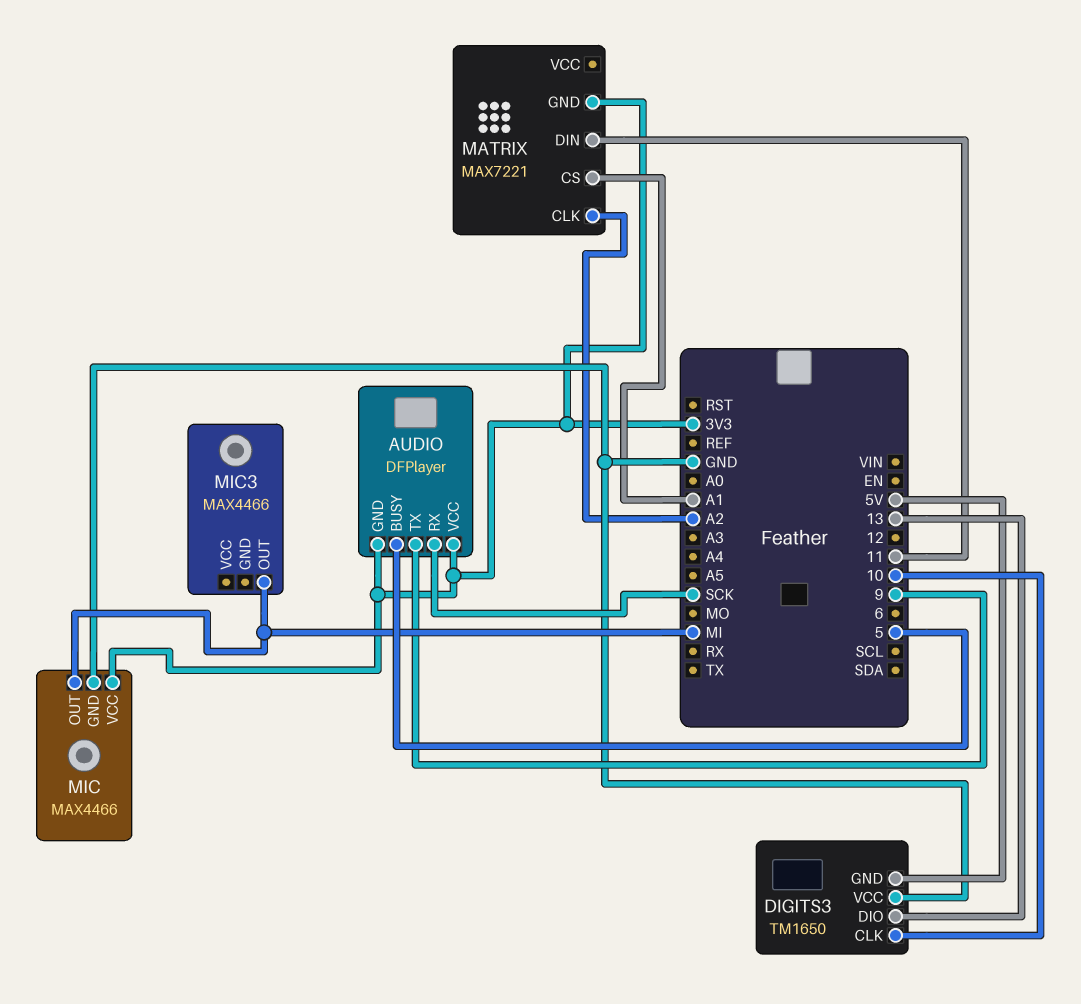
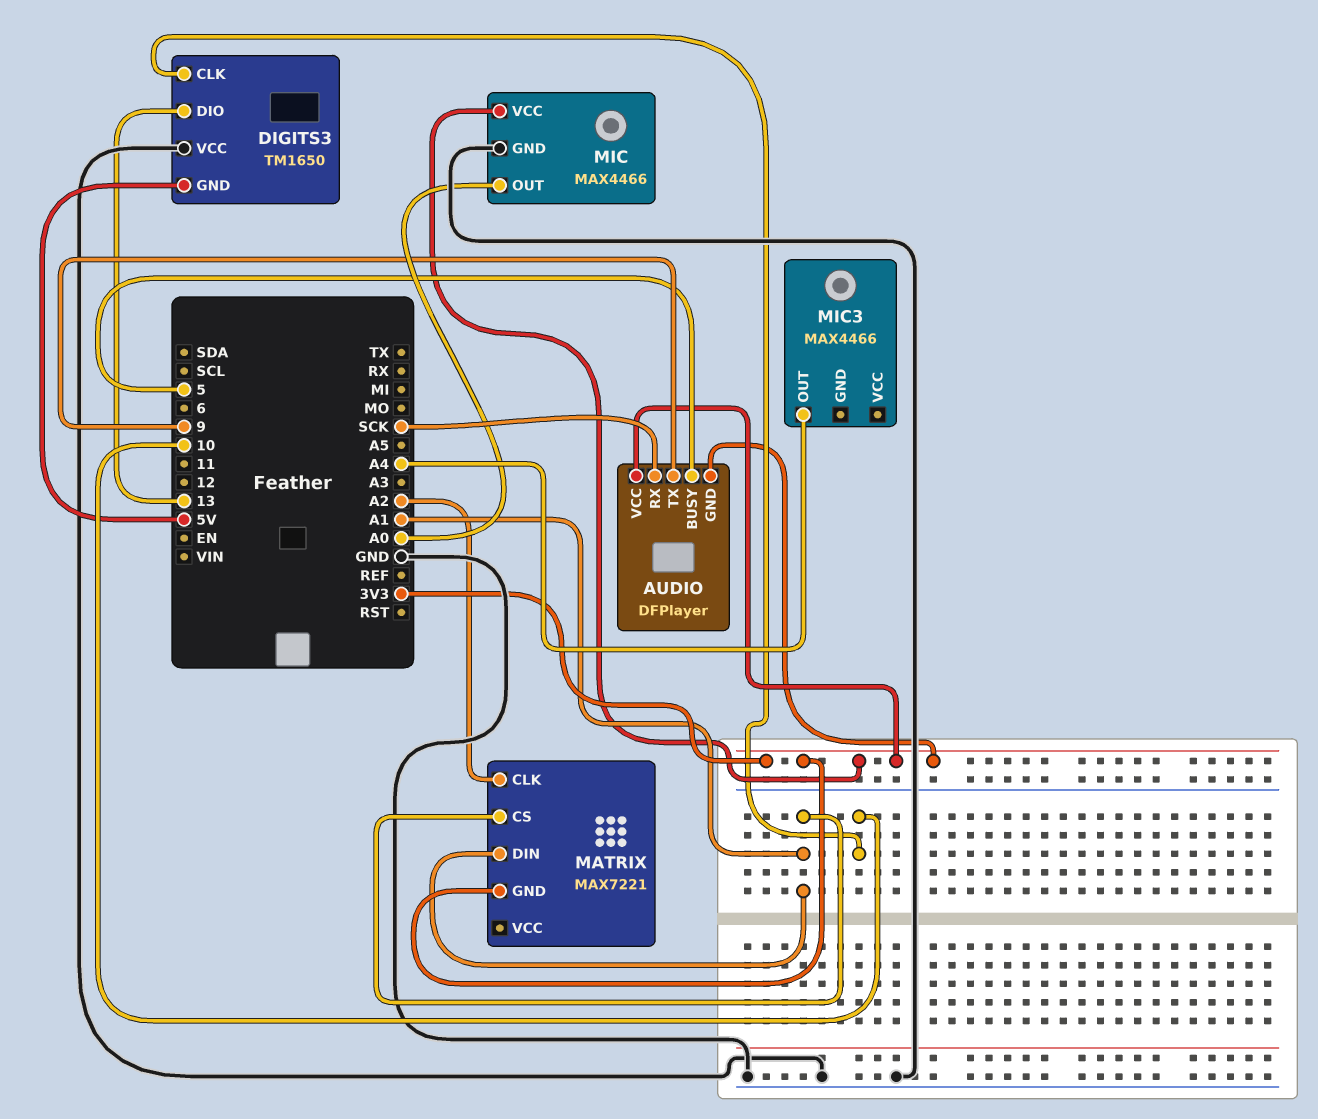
MATRIX pin DIN: 11 -> A1
MIC pin OUT: MI -> A0
MIC3 pin OUT: MI -> A4

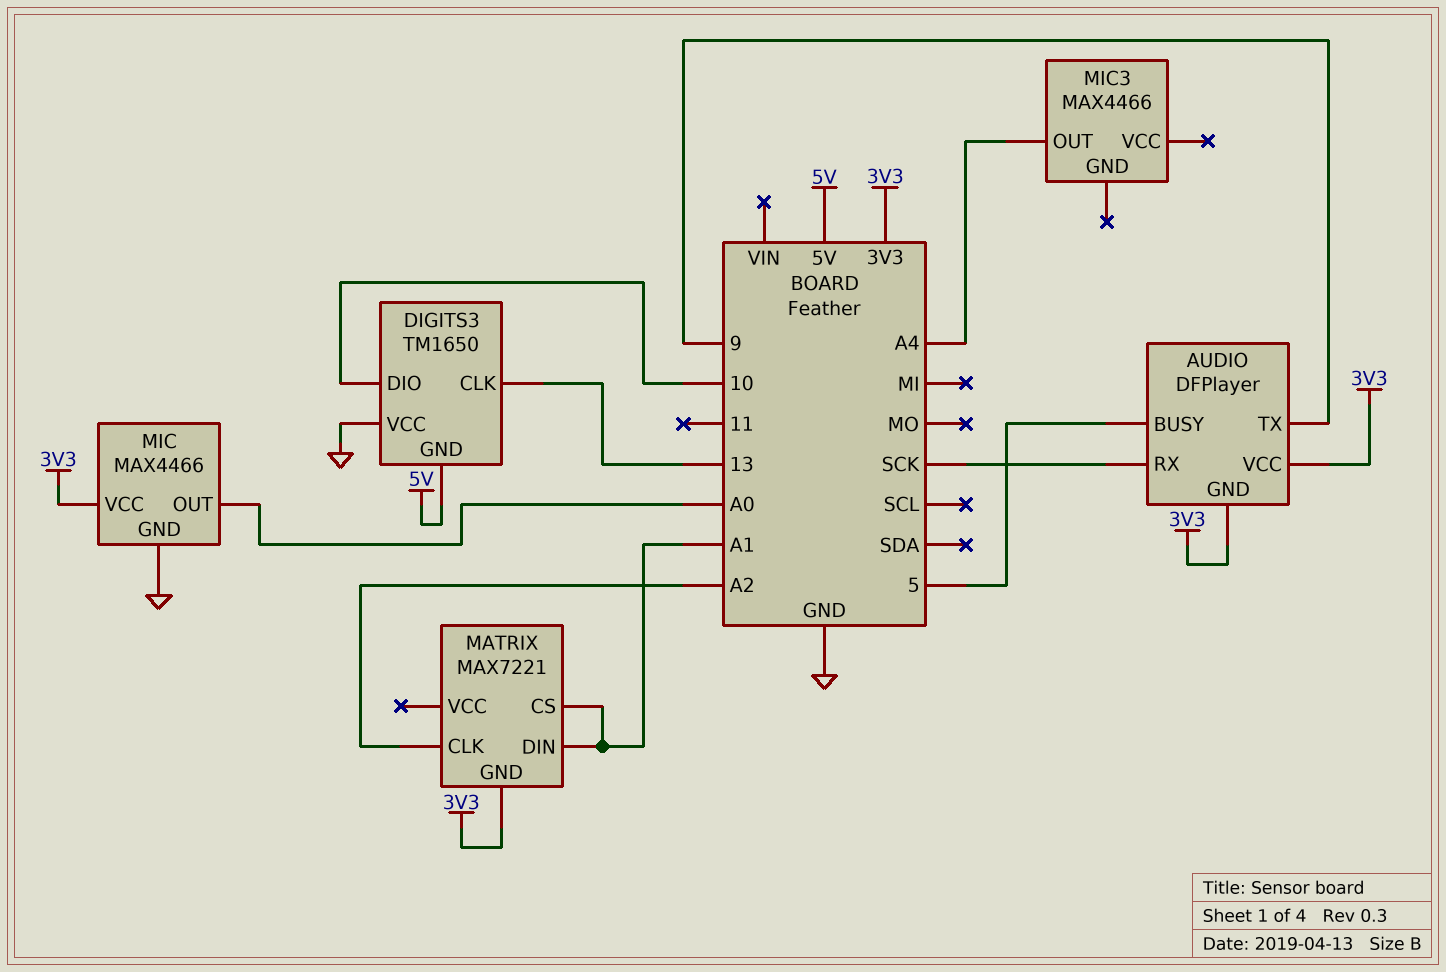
DIGITS3 pin CLK: 10 -> 13
DIGITS3 pin DIO: 13 -> 10

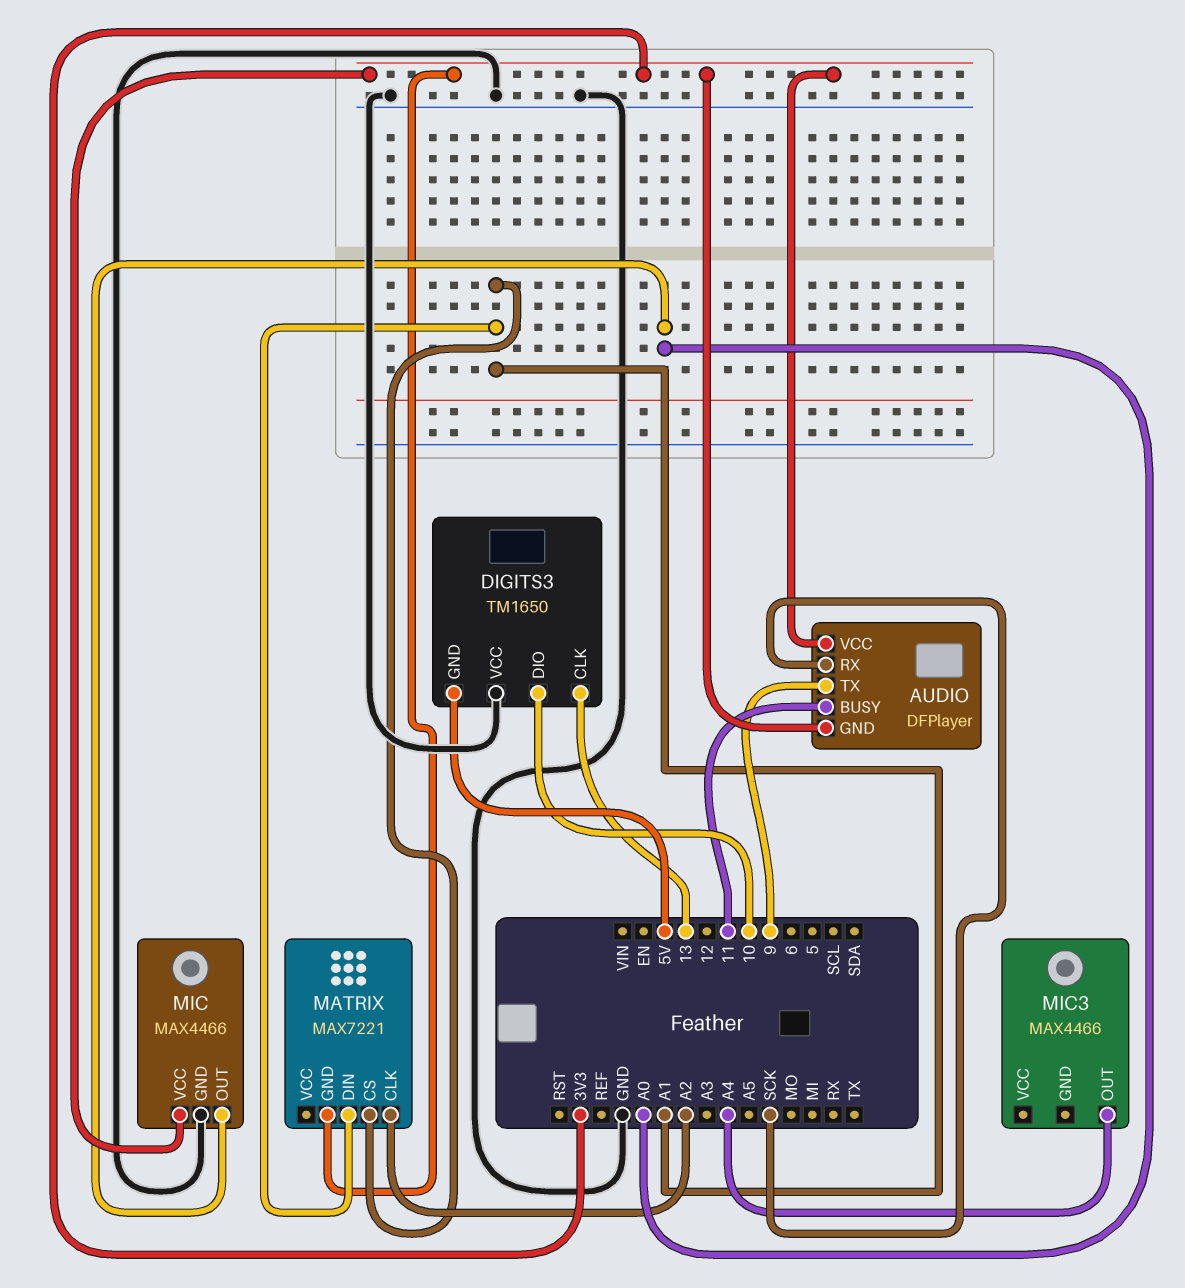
AUDIO pin BUSY: 5 -> 11

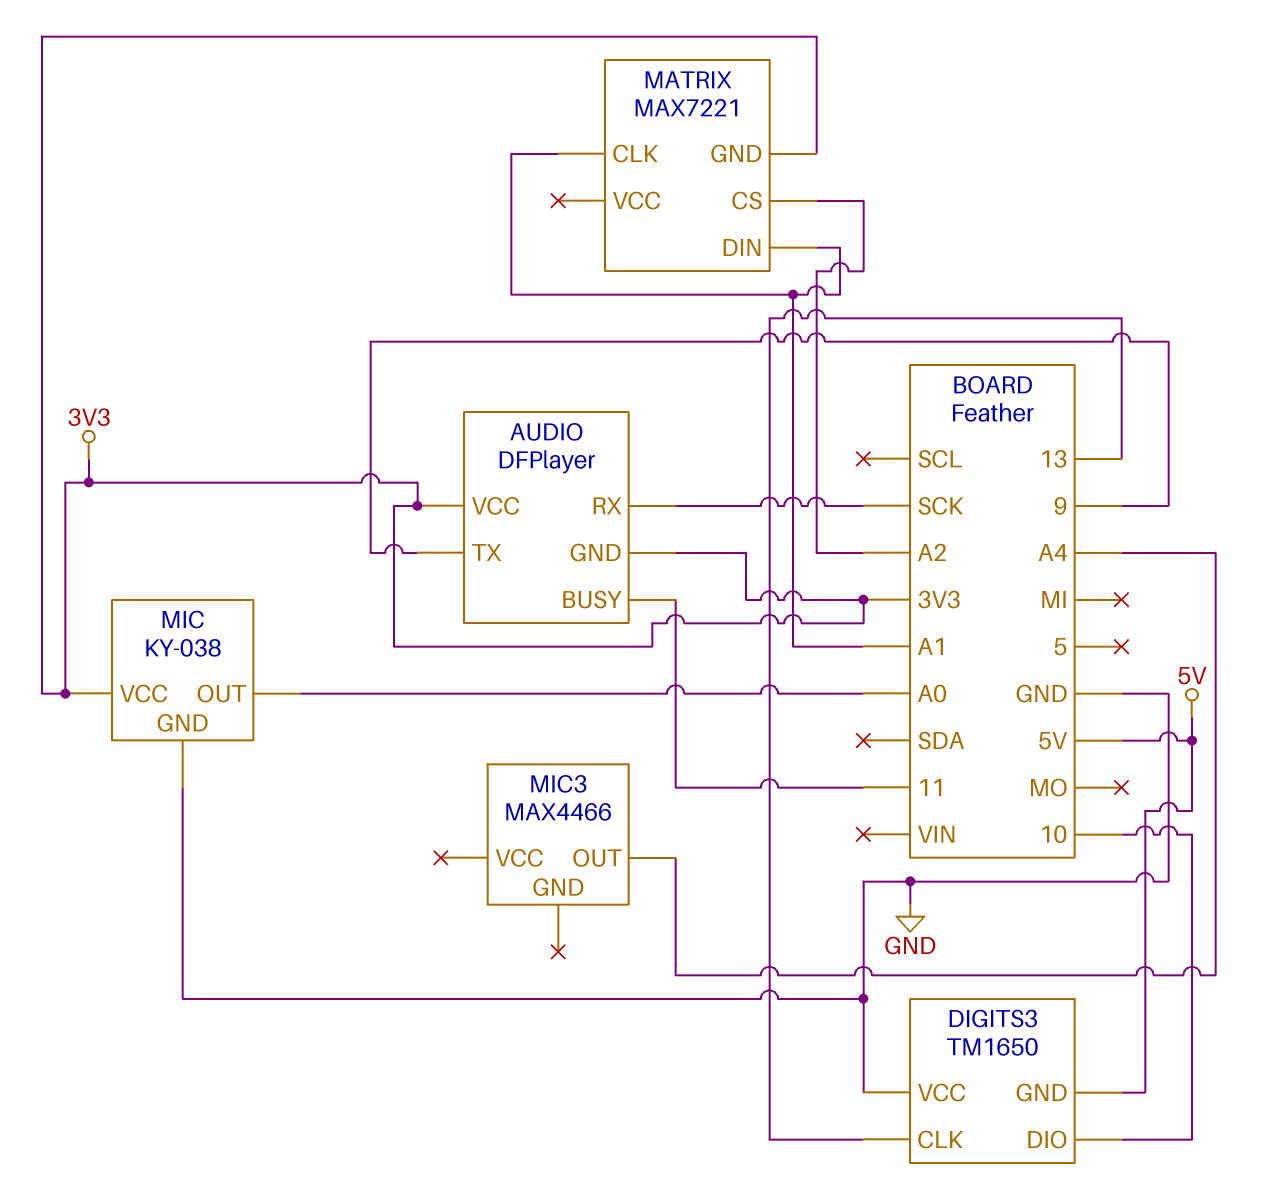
MATRIX pin CLK: A2 -> A1
MATRIX pin CS: A1 -> A2
MIC: MAX4466 -> KY-038

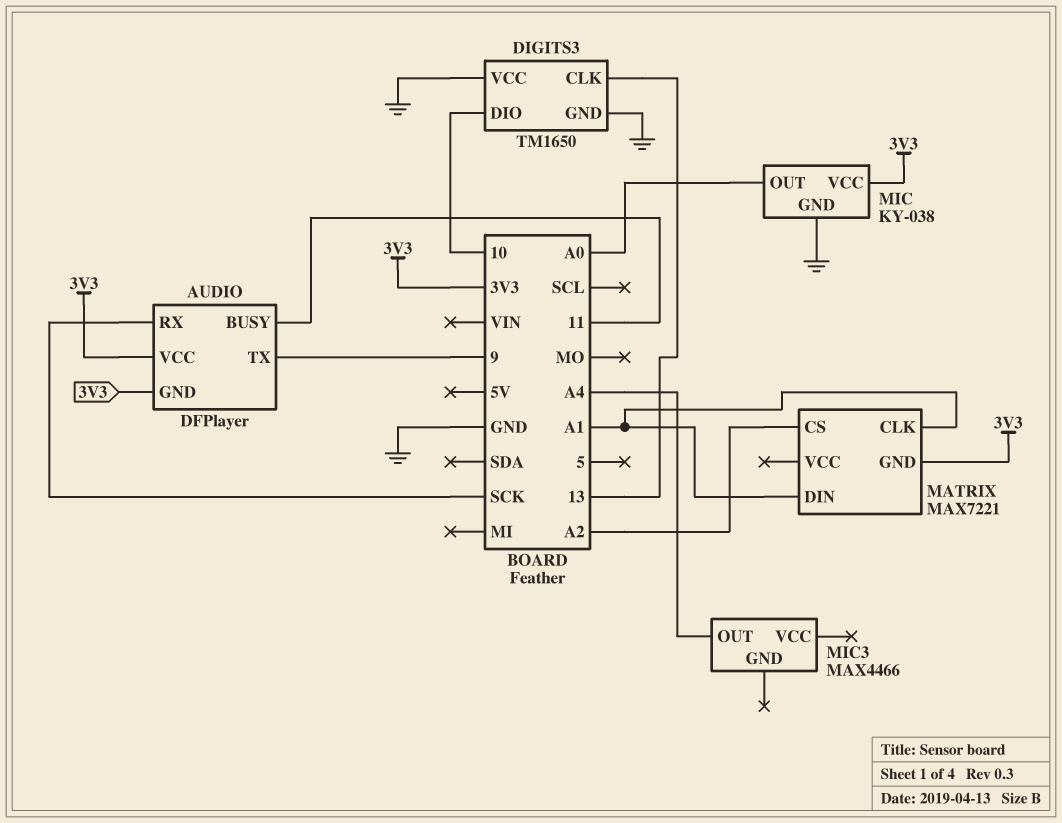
DIGITS3 pin GND: 5V -> GND

